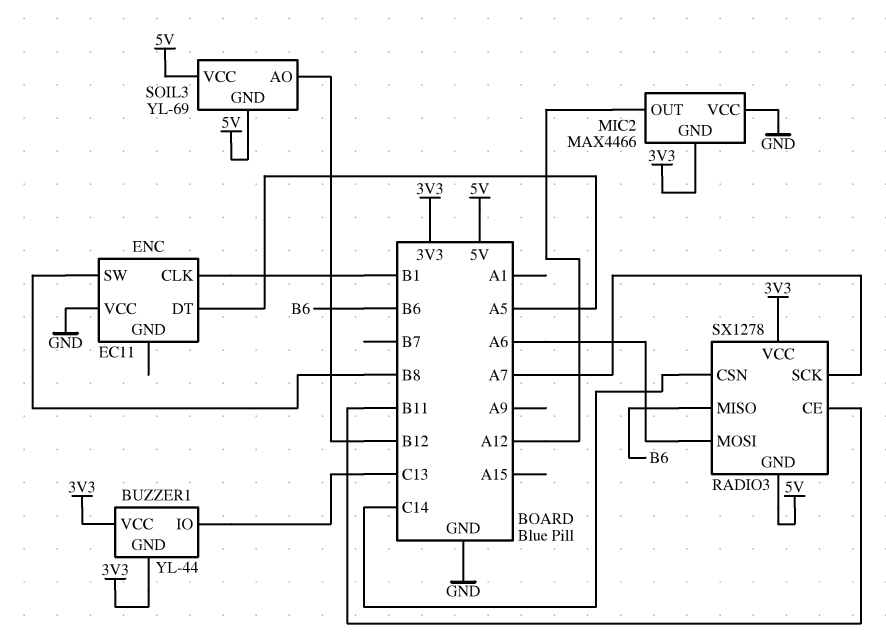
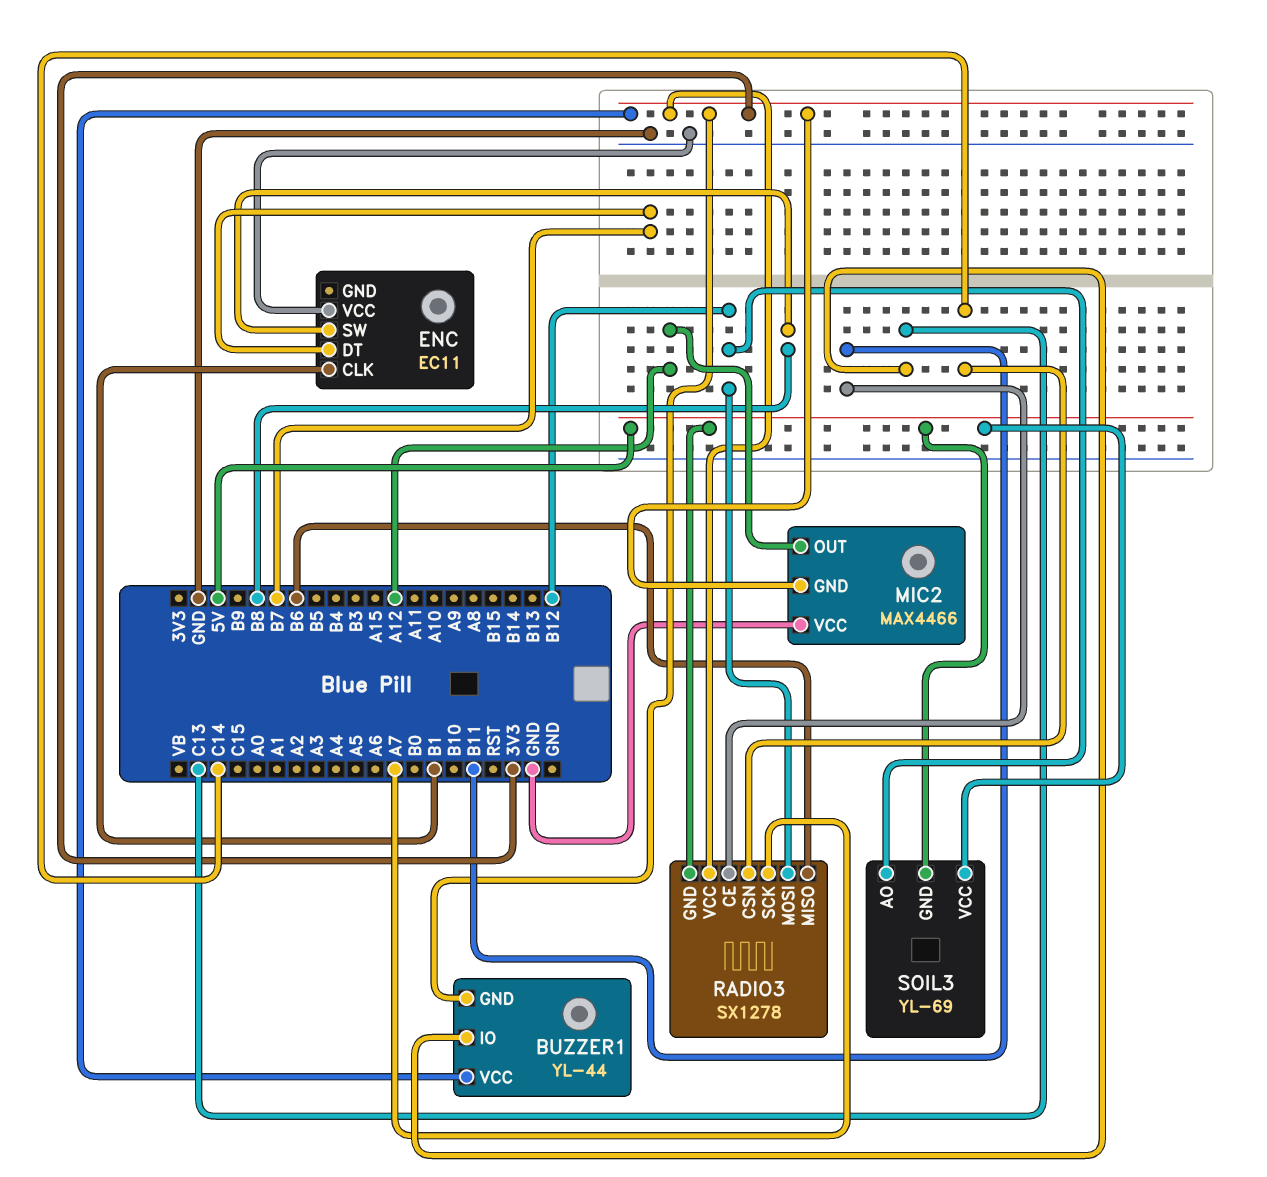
ENC pin DT: A5 -> B7
RADIO3 pin MOSI: A6 -> B12

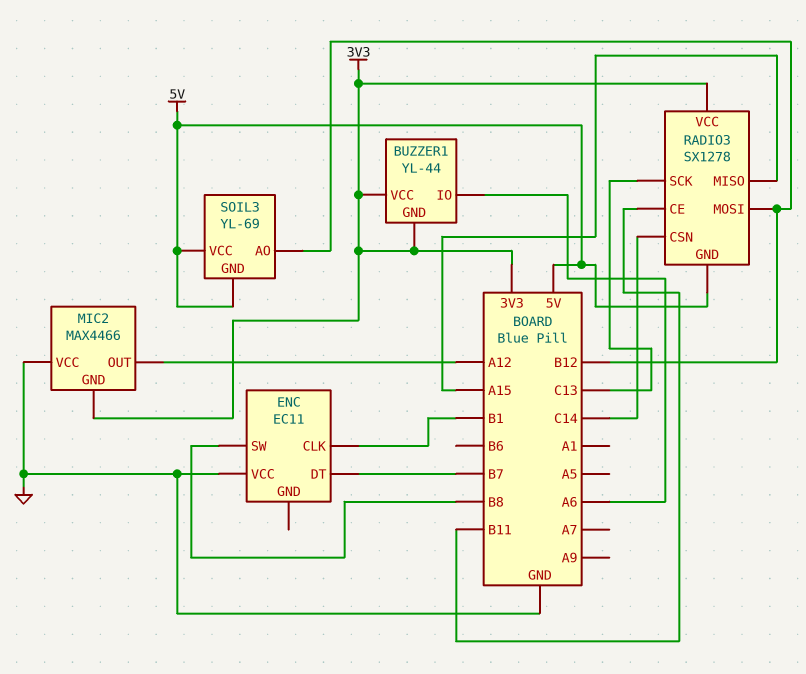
BUZZER1 pin IO: C13 -> A6
RADIO3 pin MISO: B6 -> A15
RADIO3 pin SCK: A7 -> C13

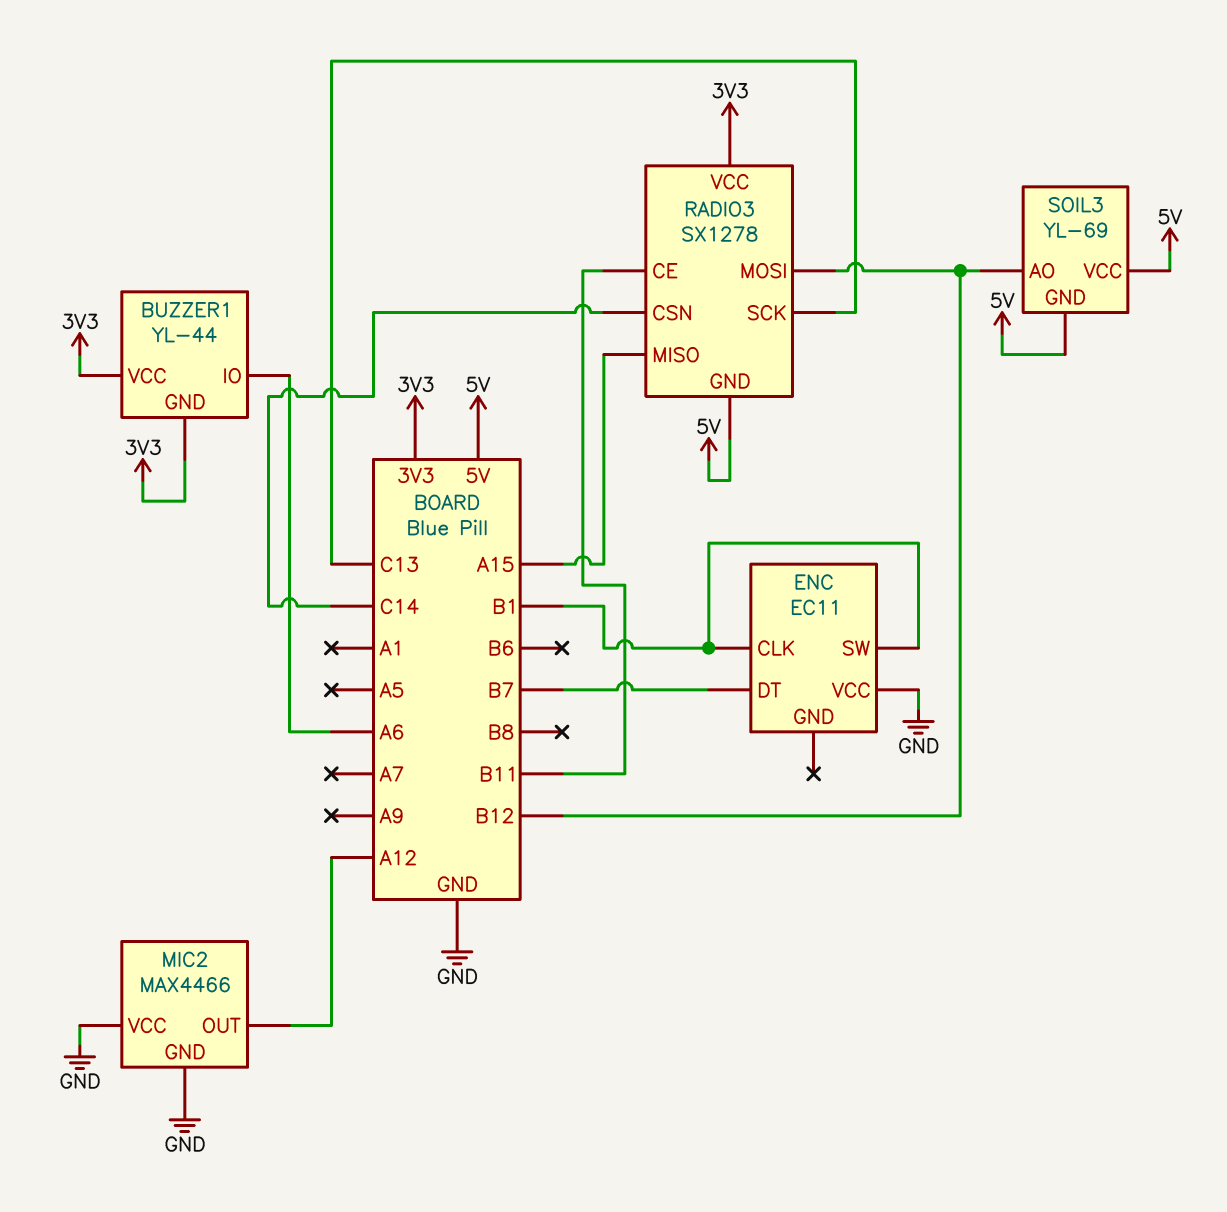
ENC pin SW: B8 -> B1
MIC2 pin GND: 3V3 -> GND

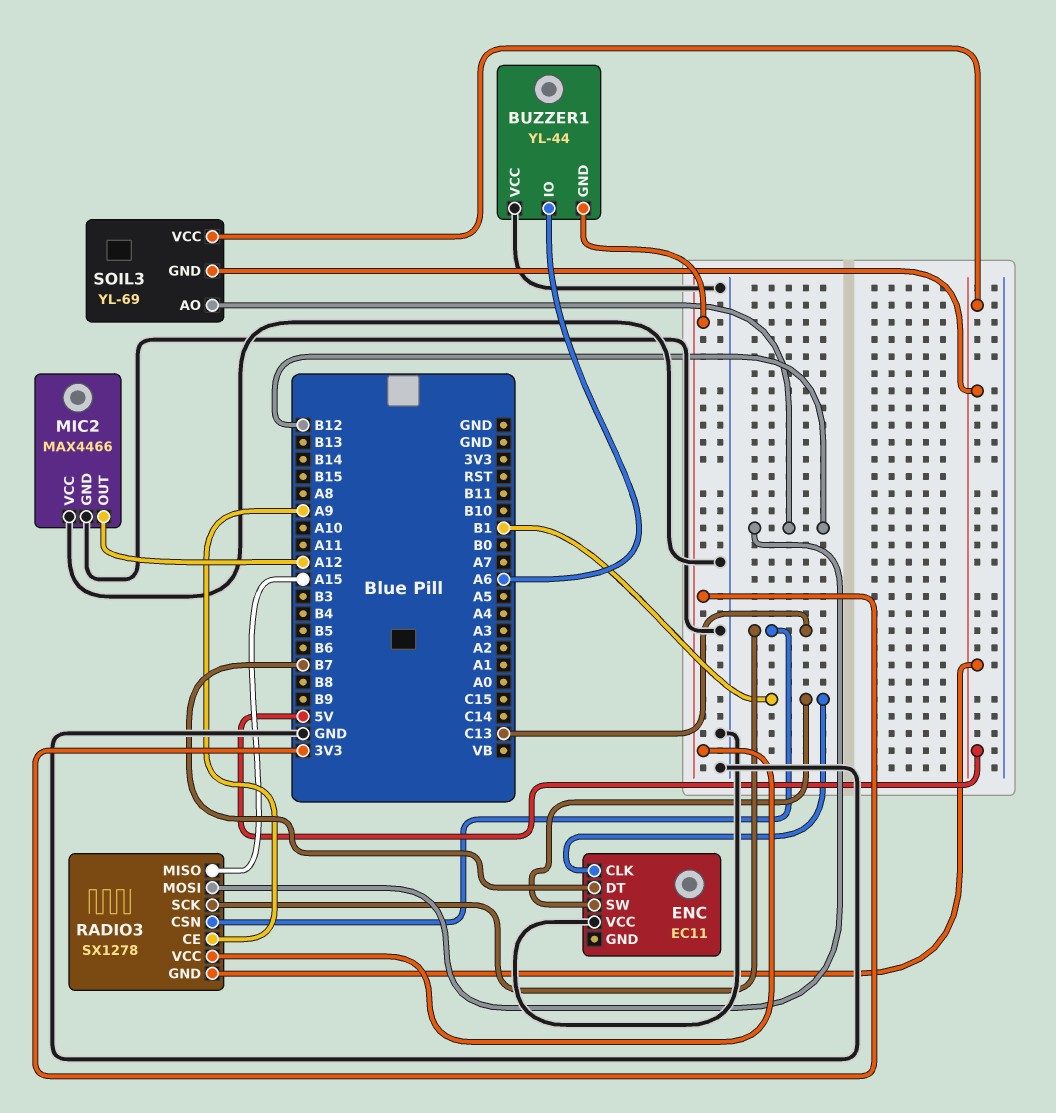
BUZZER1 pin VCC: 3V3 -> GND
RADIO3 pin CE: B11 -> A9
RADIO3 pin CSN: C14 -> C13

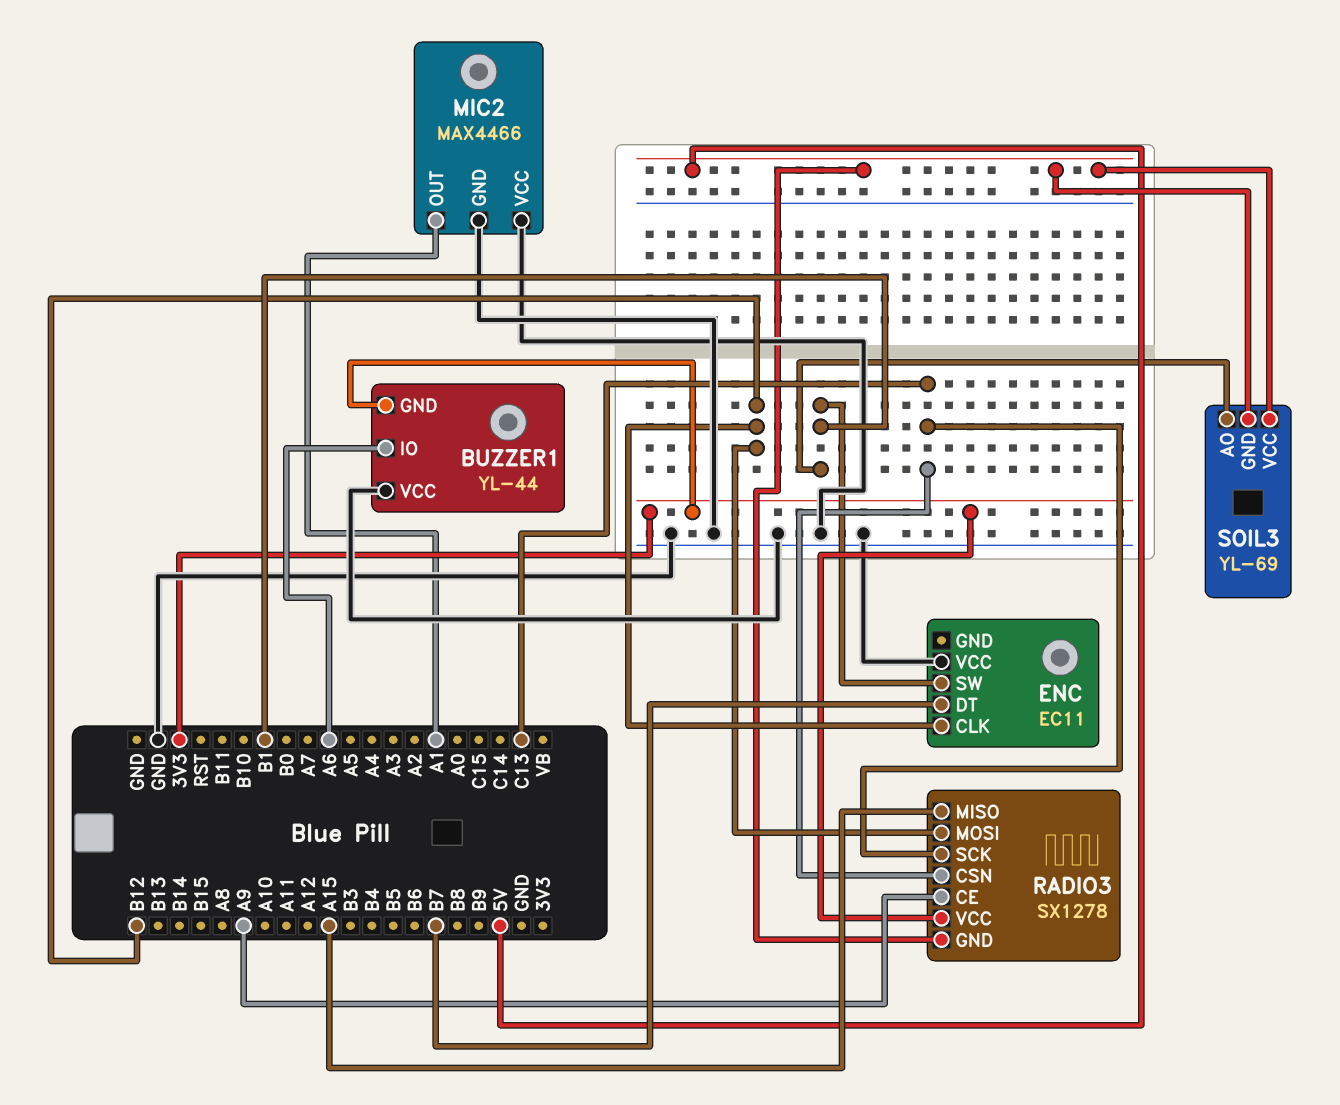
ENC pin CLK: B1 -> B12
MIC2 pin OUT: A12 -> A1
SOIL3 pin AO: B12 -> B1

